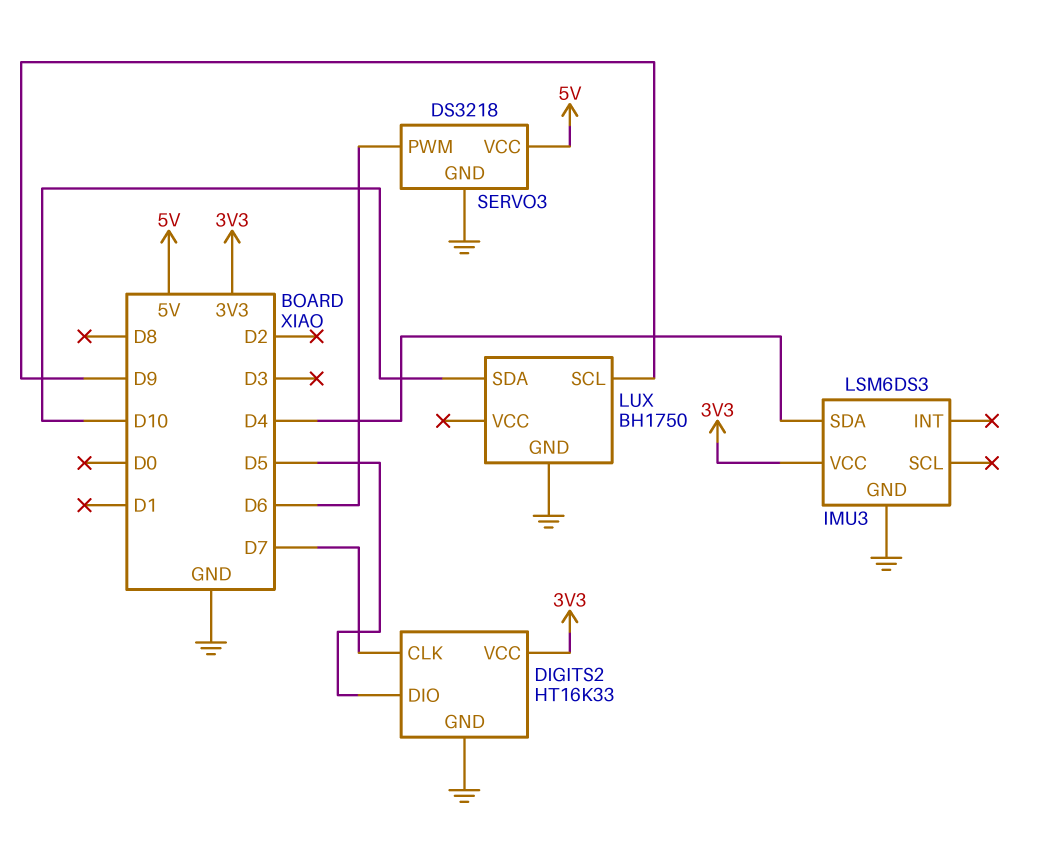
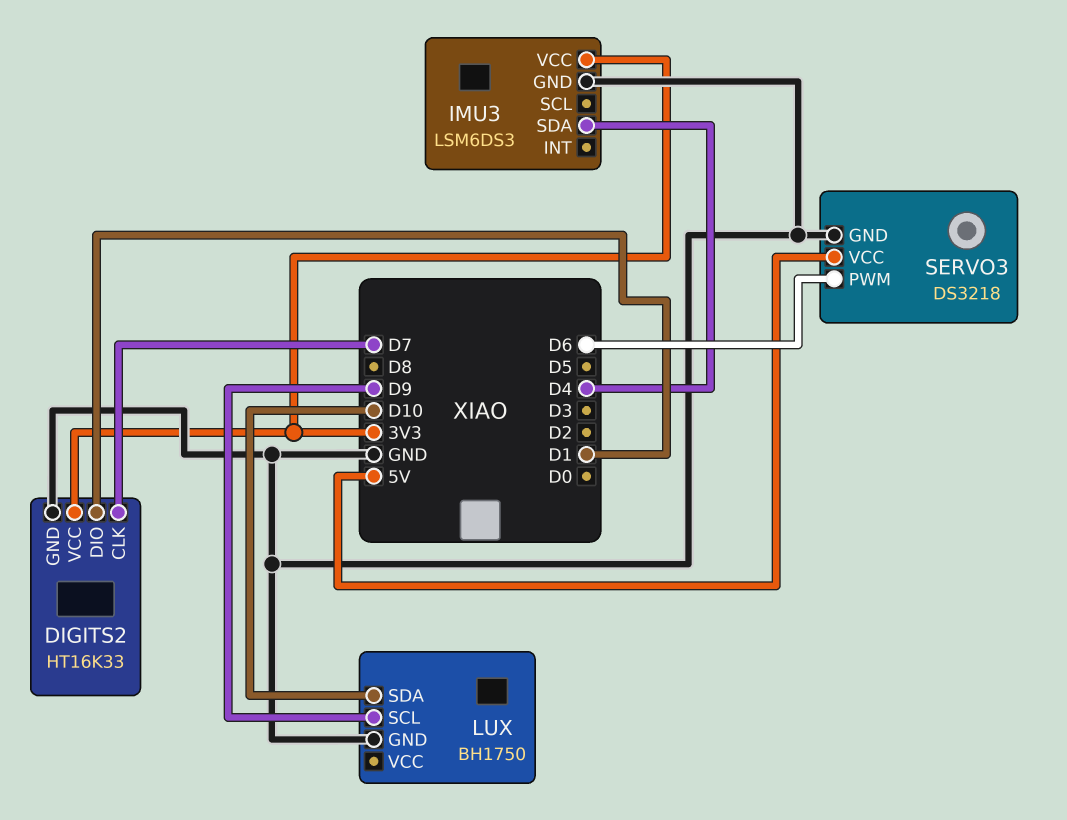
DIGITS2 pin DIO: D5 -> D1

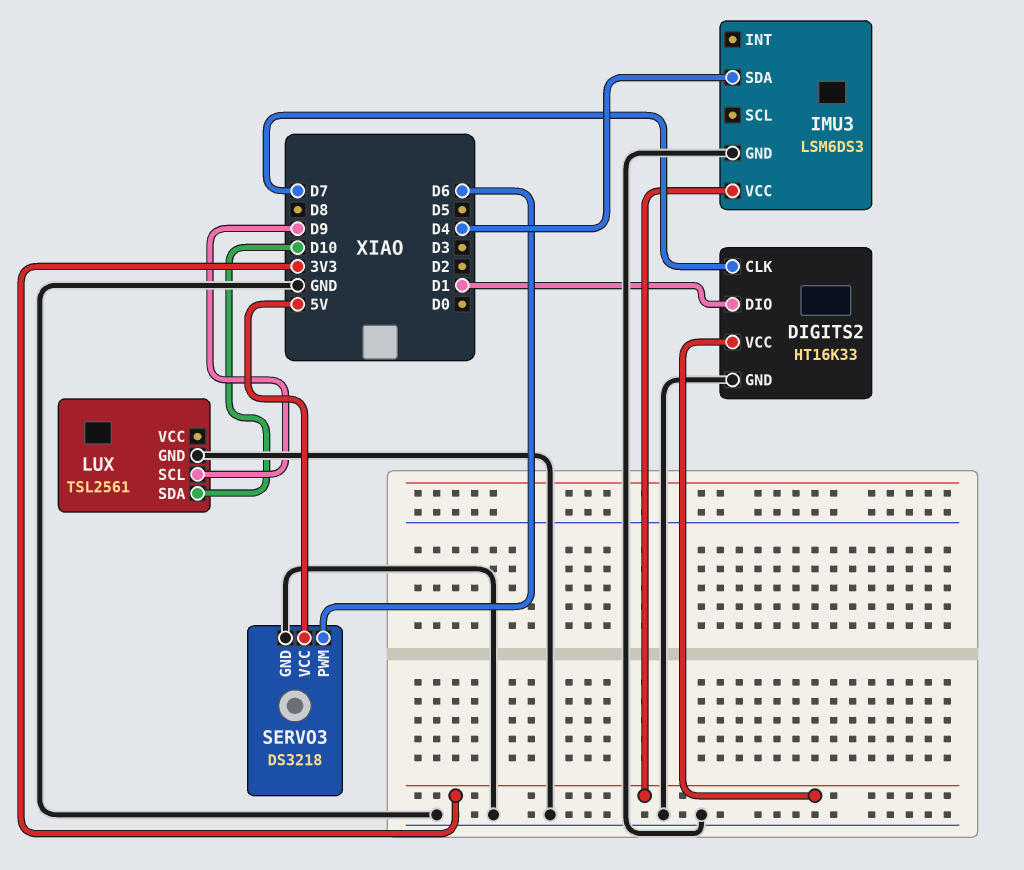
LUX: BH1750 -> TSL2561

